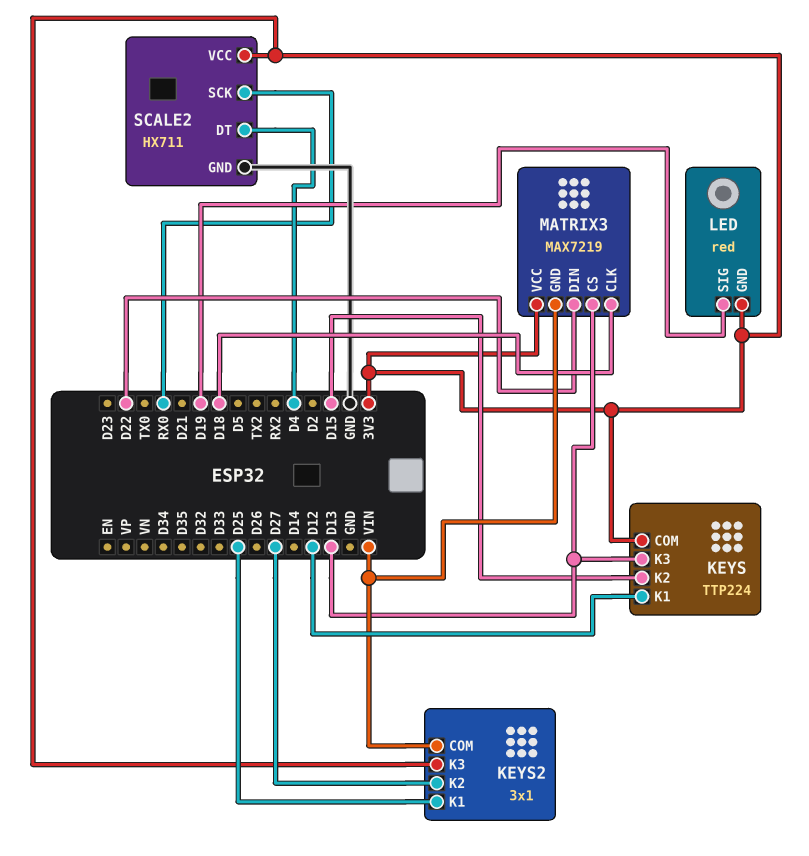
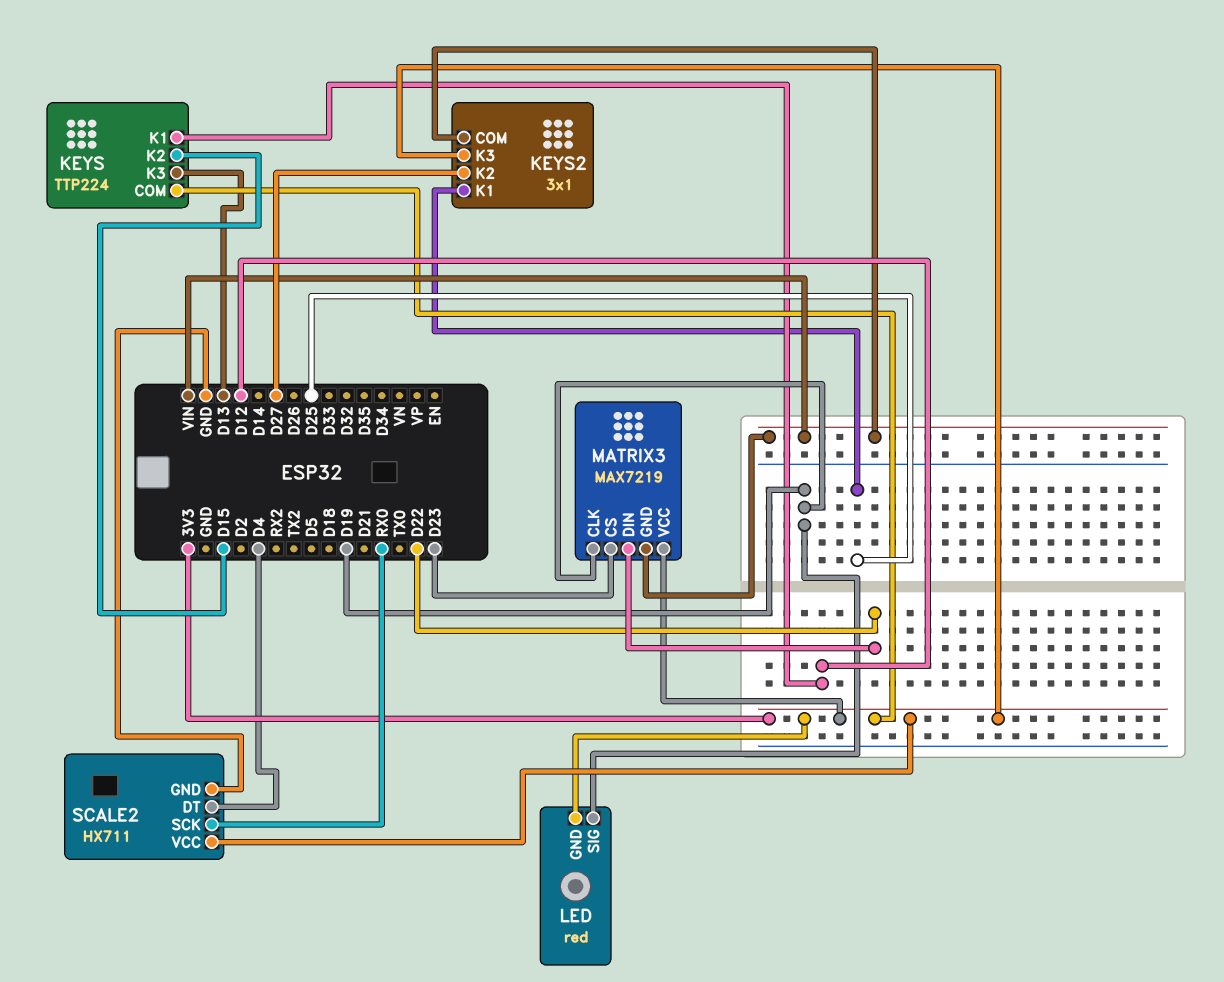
MATRIX3 pin CLK: D18 -> D19
MATRIX3 pin CS: D13 -> D23

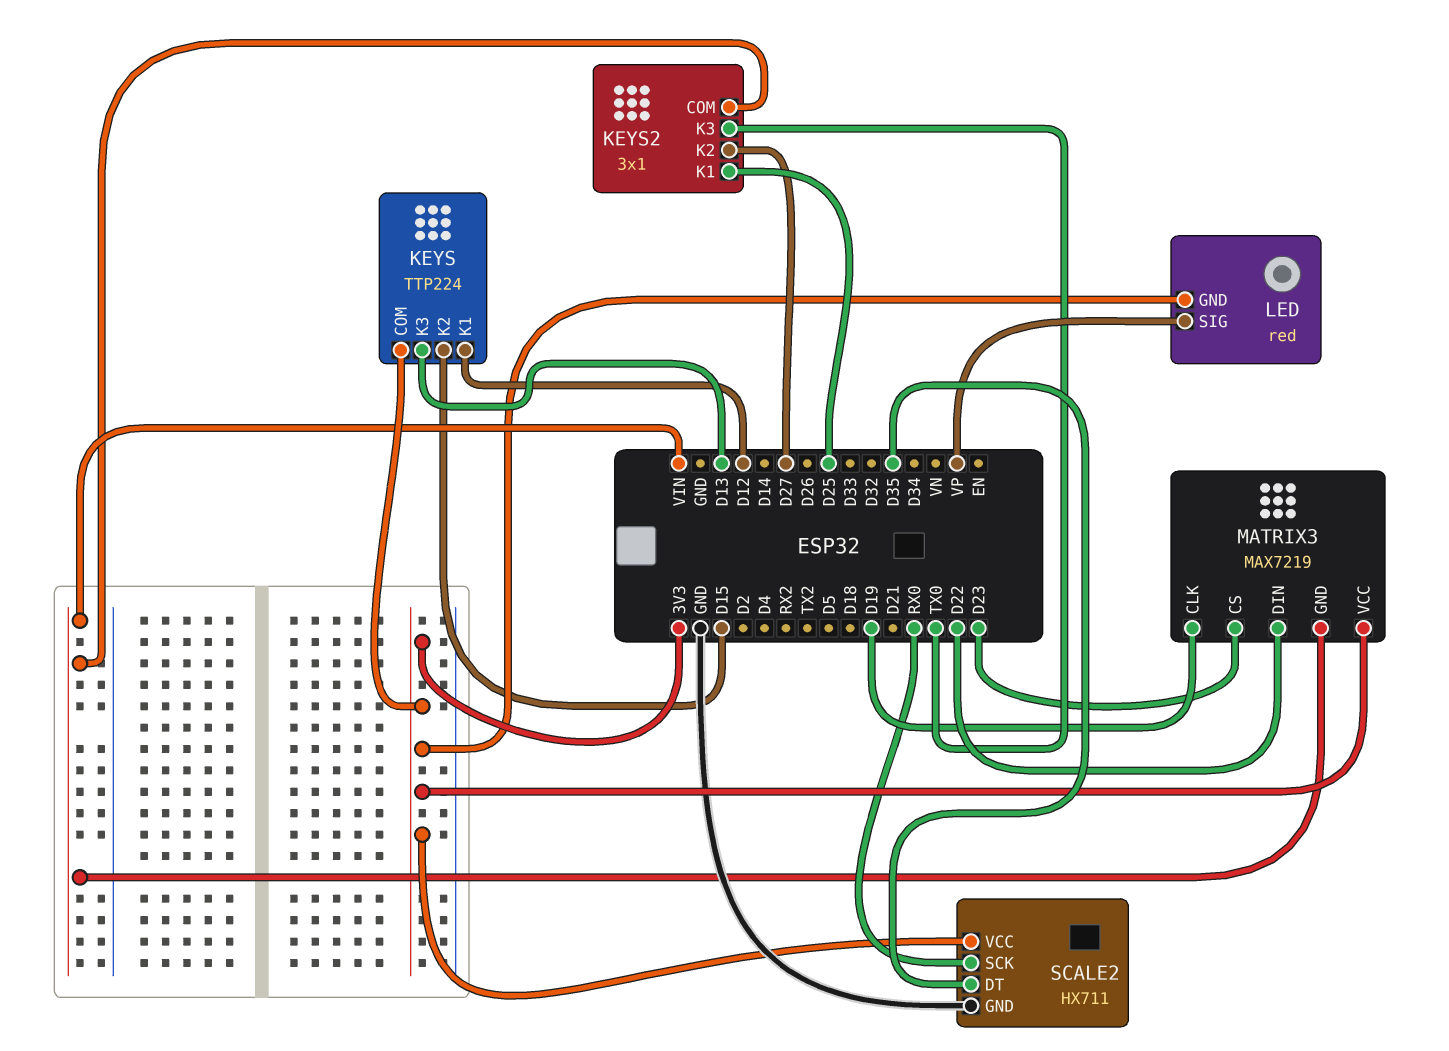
KEYS2 pin K3: 3V3 -> TX0
LED pin SIG: D19 -> VP
SCALE2 pin DT: D4 -> D35

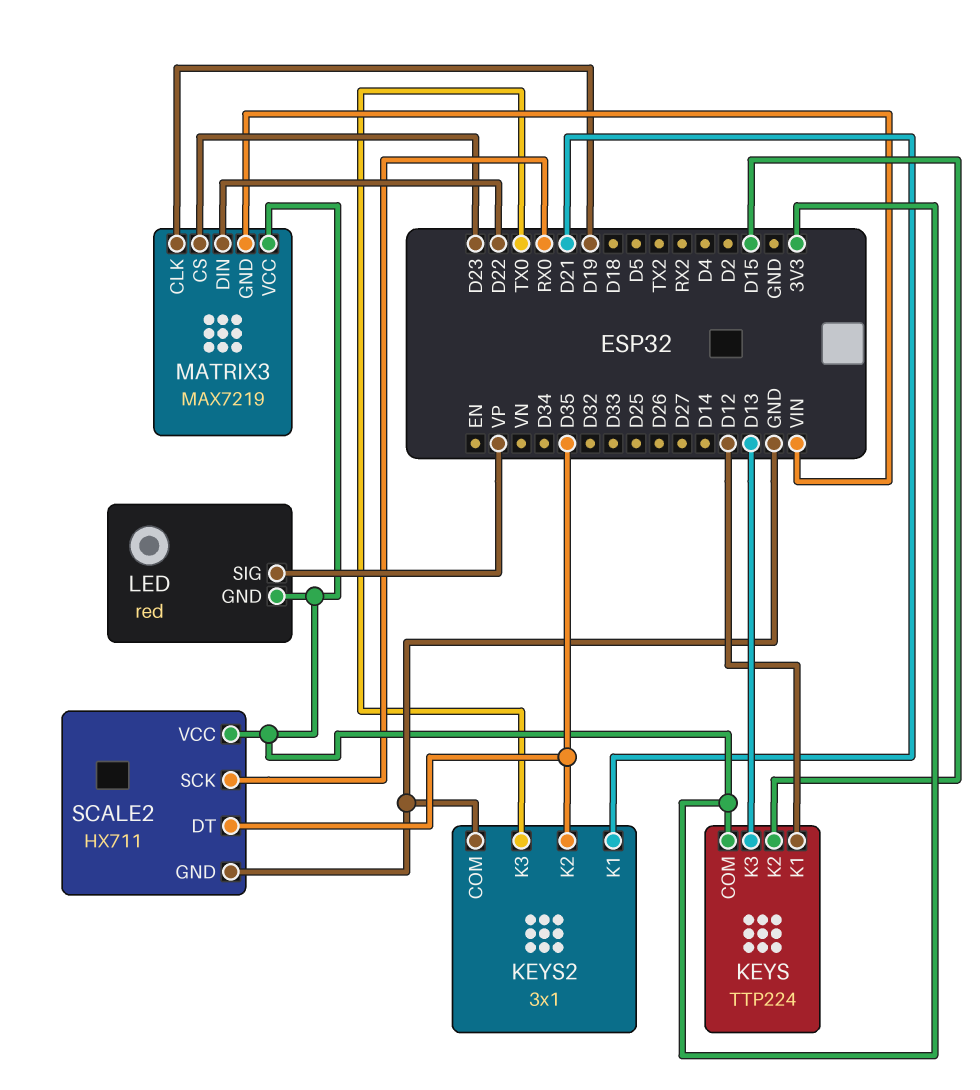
KEYS2 pin COM: VIN -> GND
KEYS2 pin K1: D25 -> D21
KEYS2 pin K2: D27 -> D35

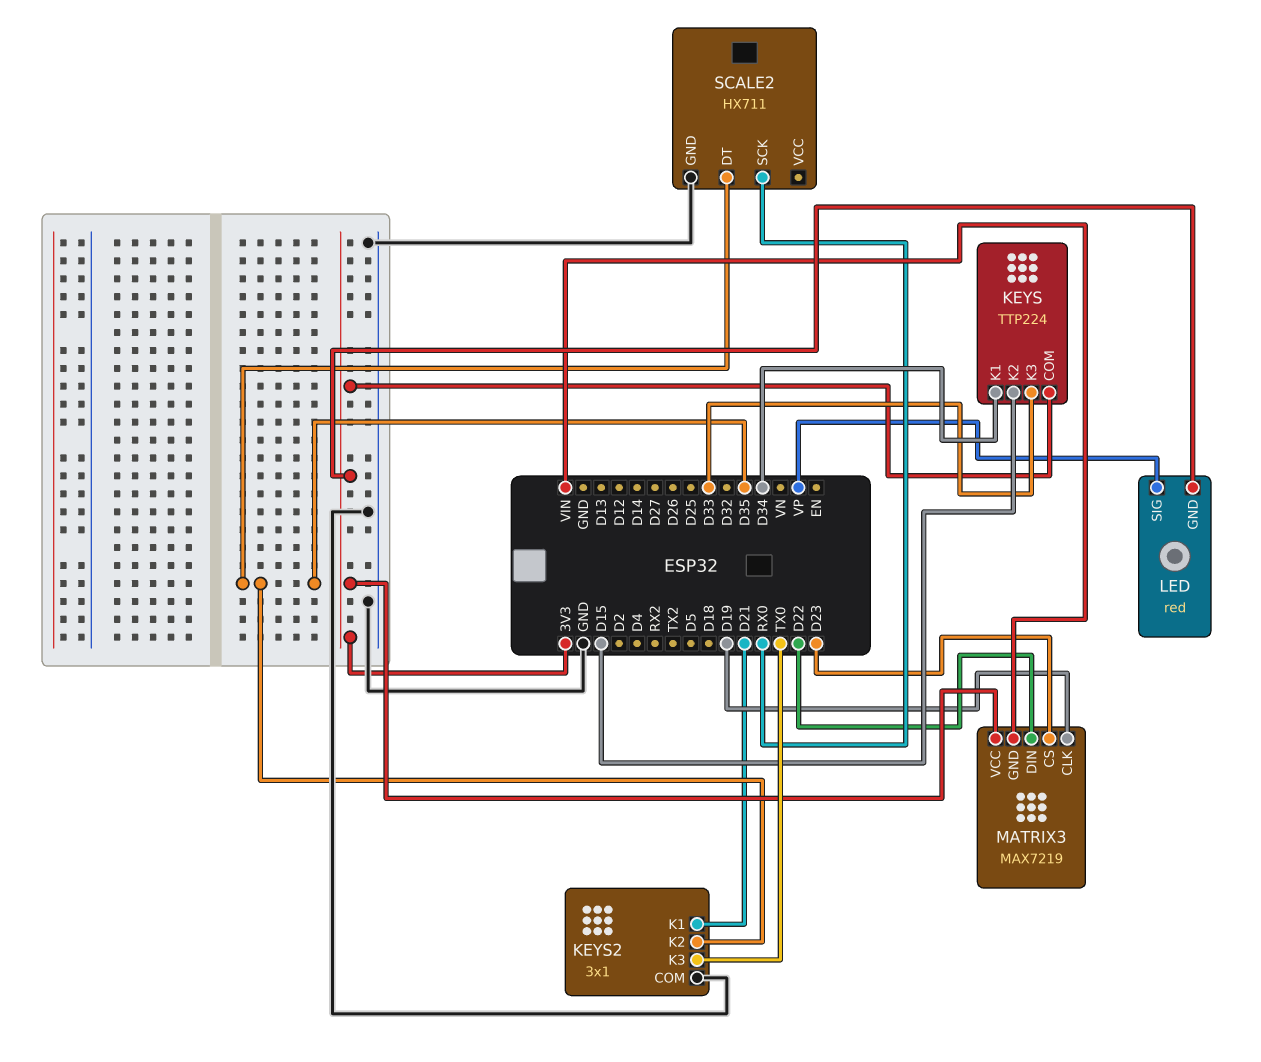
KEYS pin K1: D12 -> D34
KEYS pin K3: D13 -> D33
SCALE2 pin VCC: 3V3 -> none

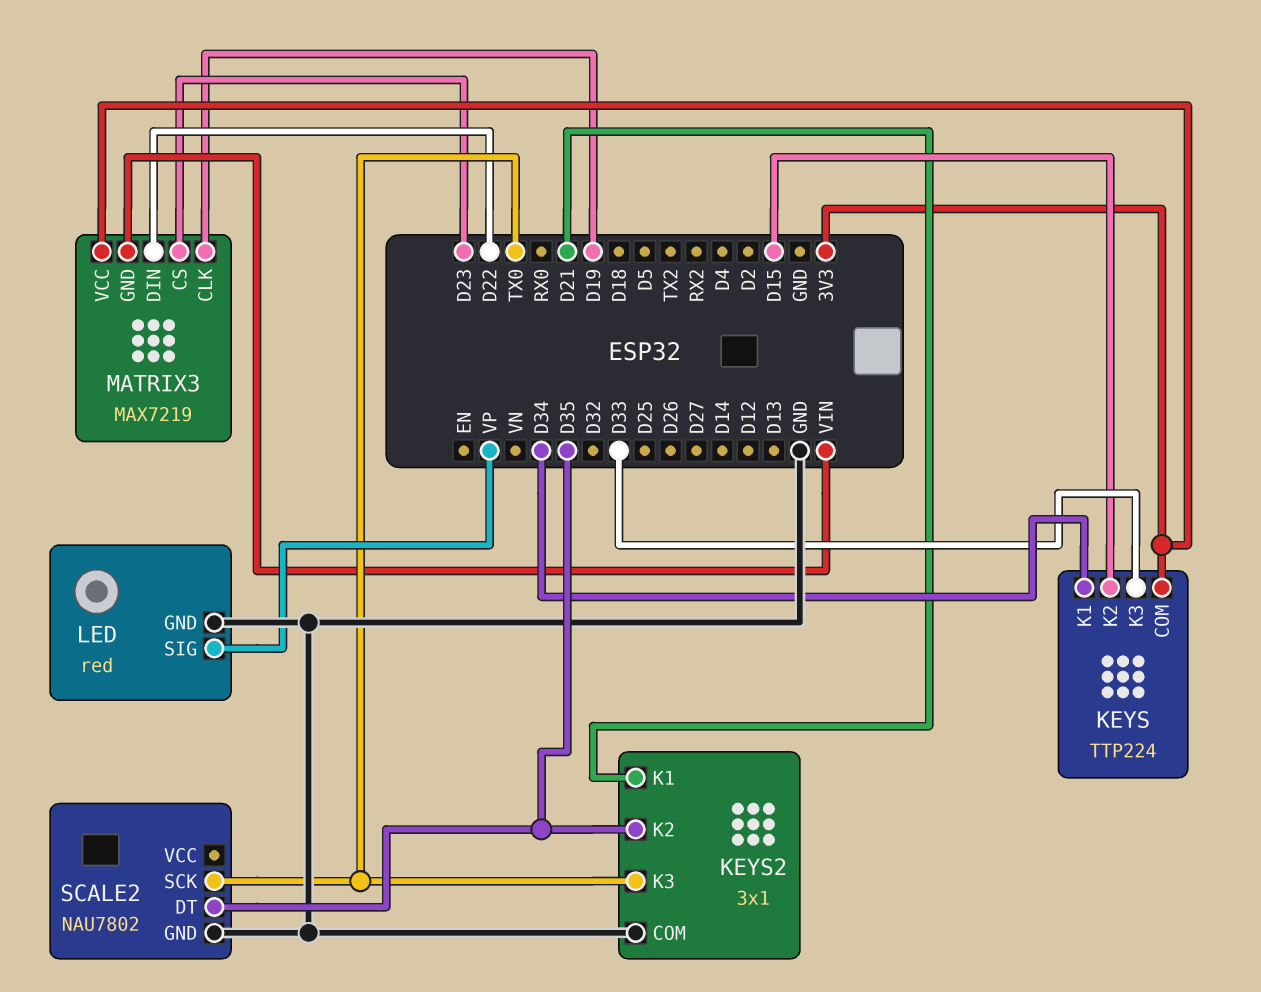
LED pin GND: 3V3 -> GND
SCALE2: HX711 -> NAU7802
SCALE2 pin SCK: RX0 -> TX0

